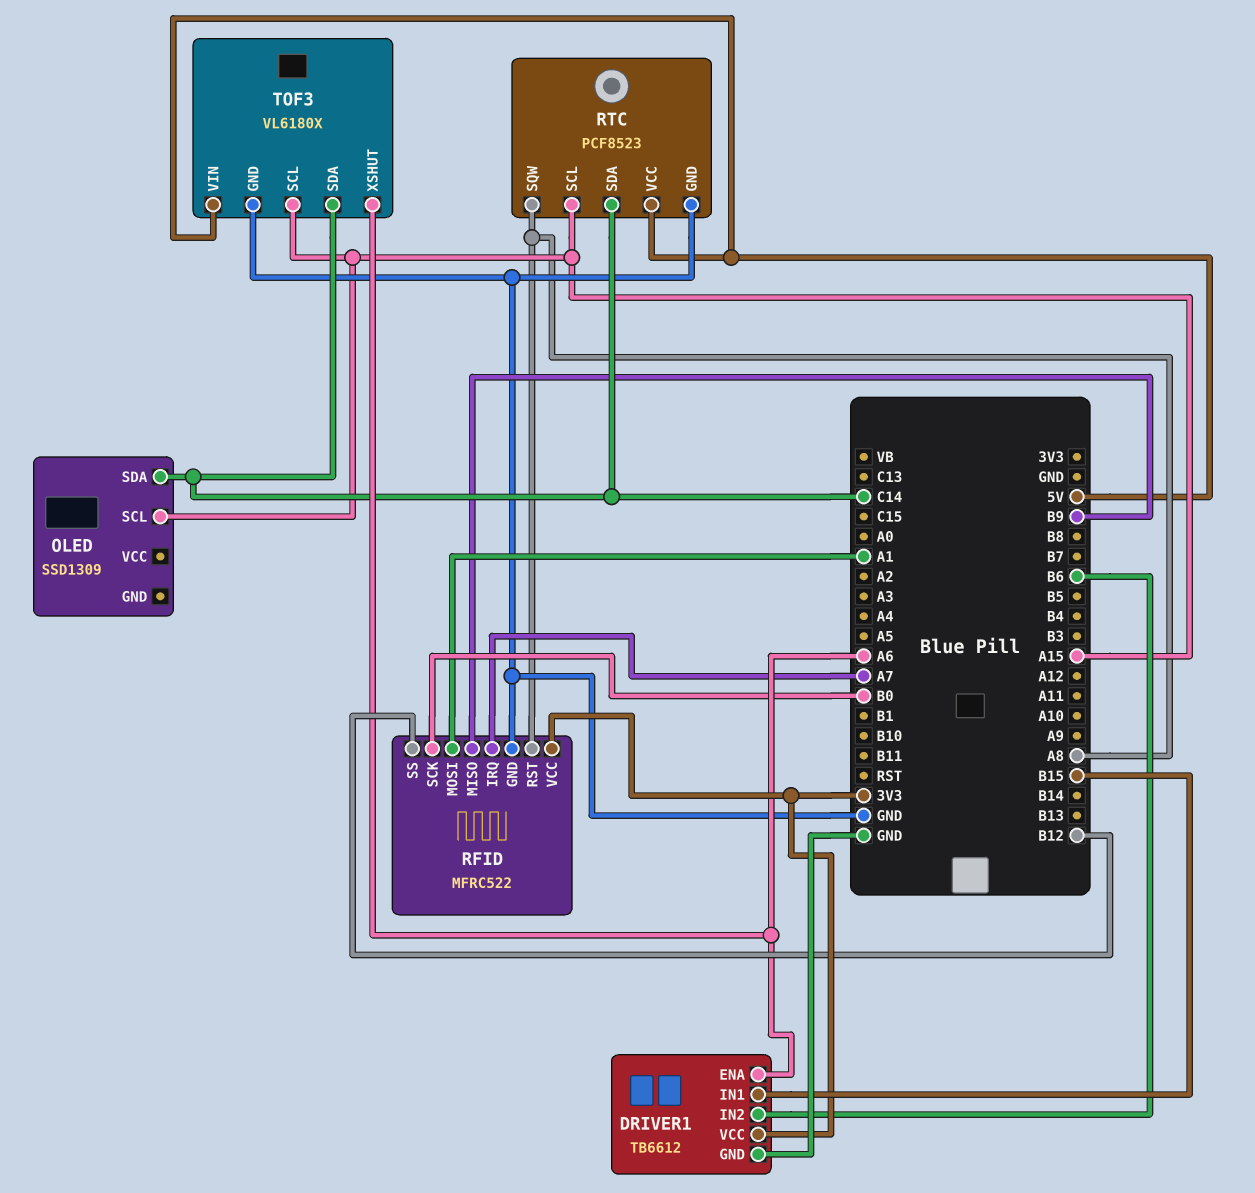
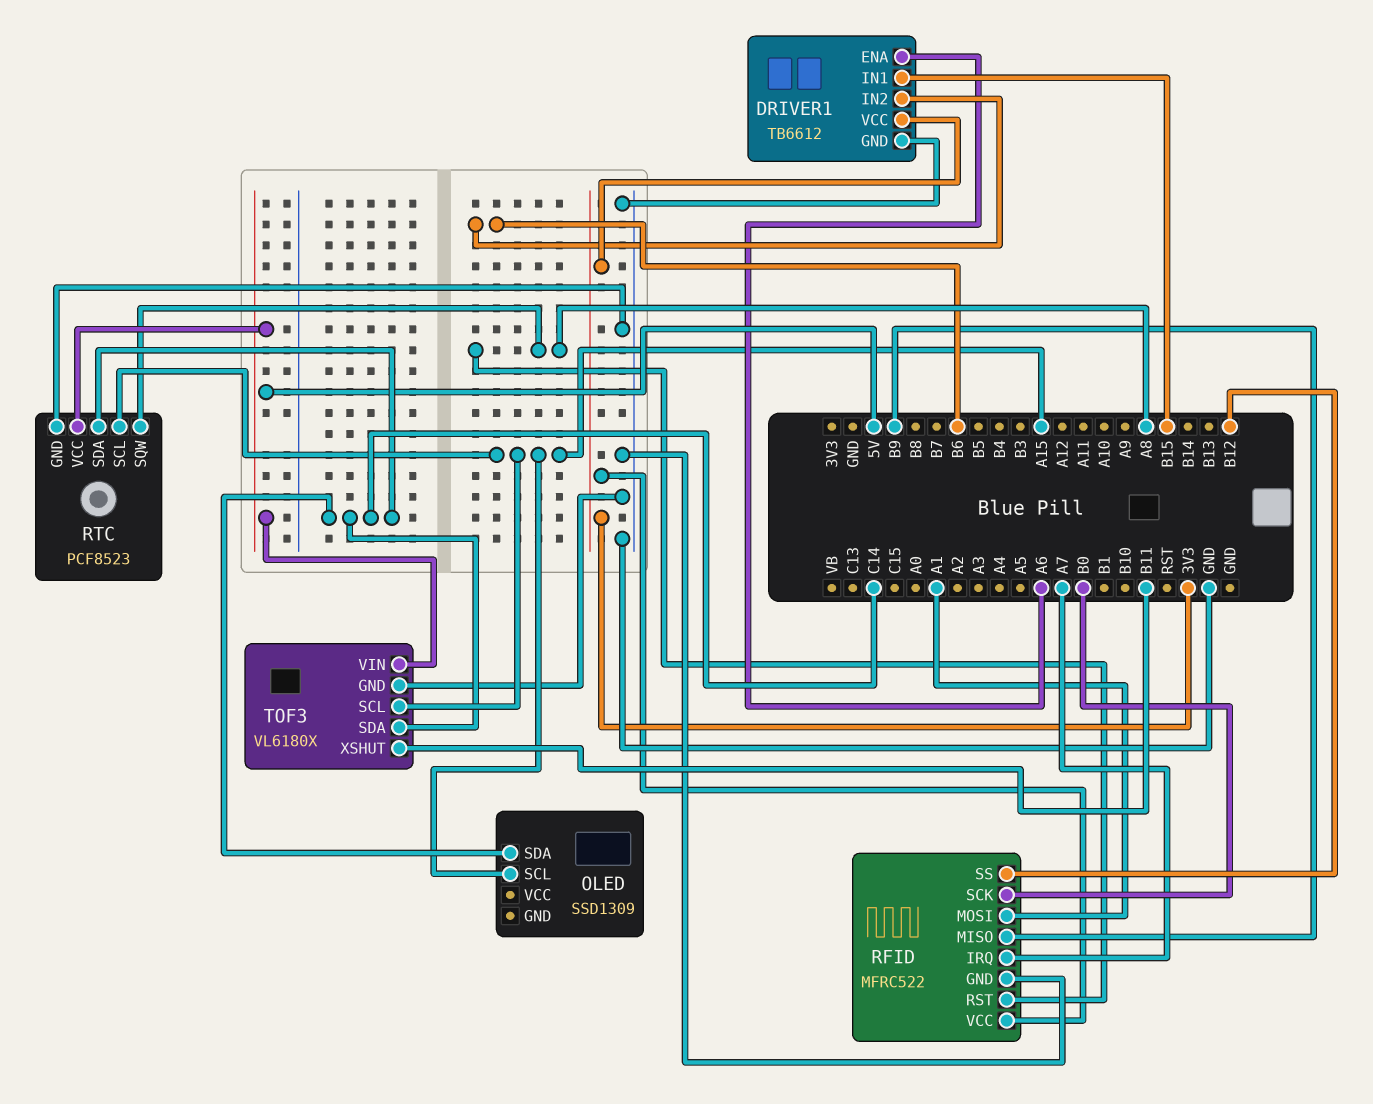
TOF3 pin XSHUT: A6 -> B11

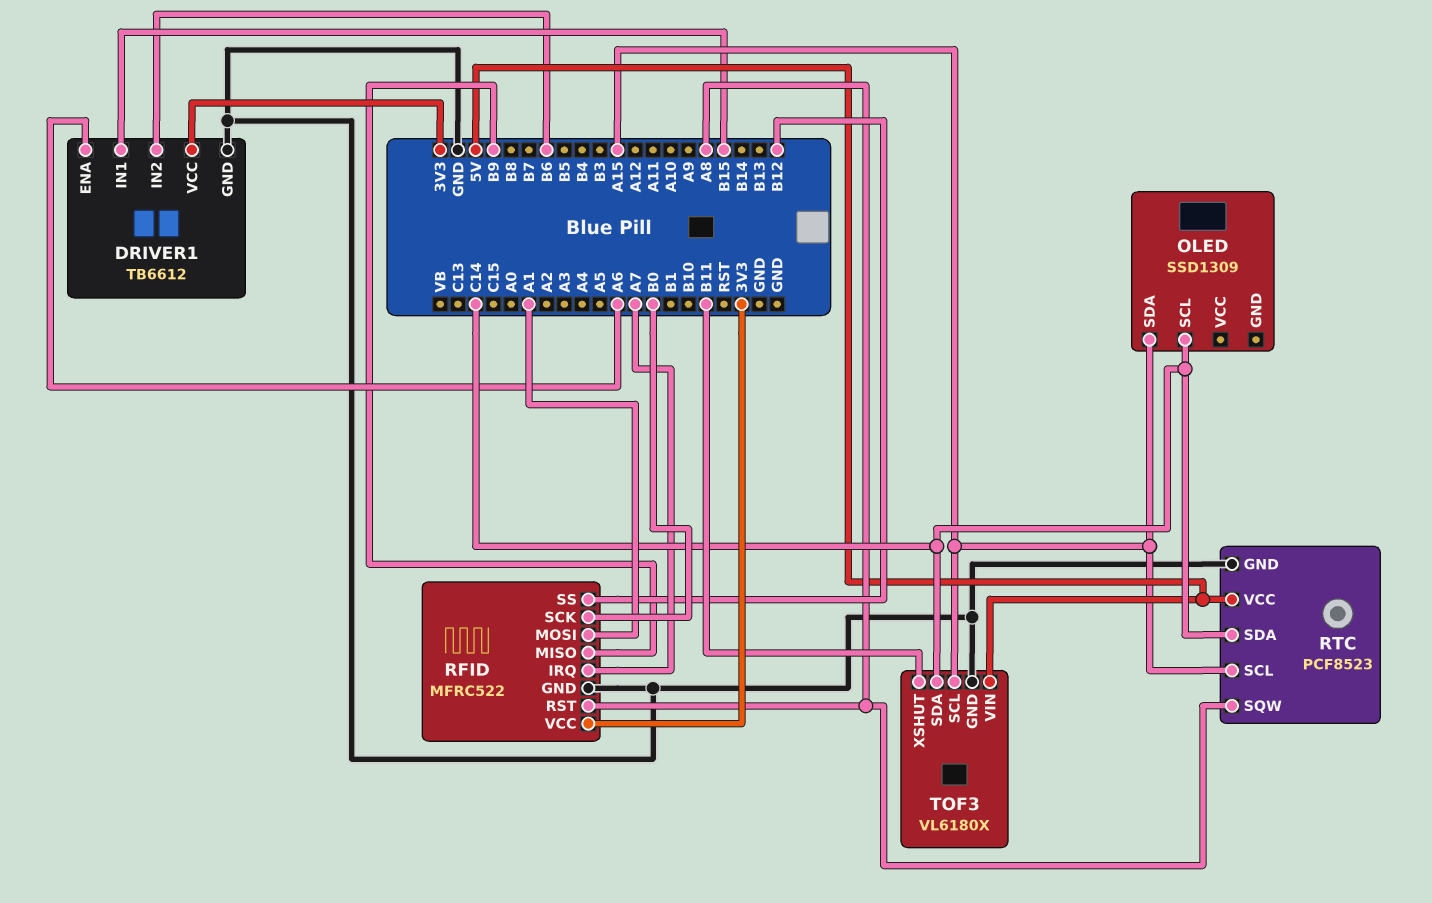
OLED pin SCL: A15 -> C14
OLED pin SDA: C14 -> A15

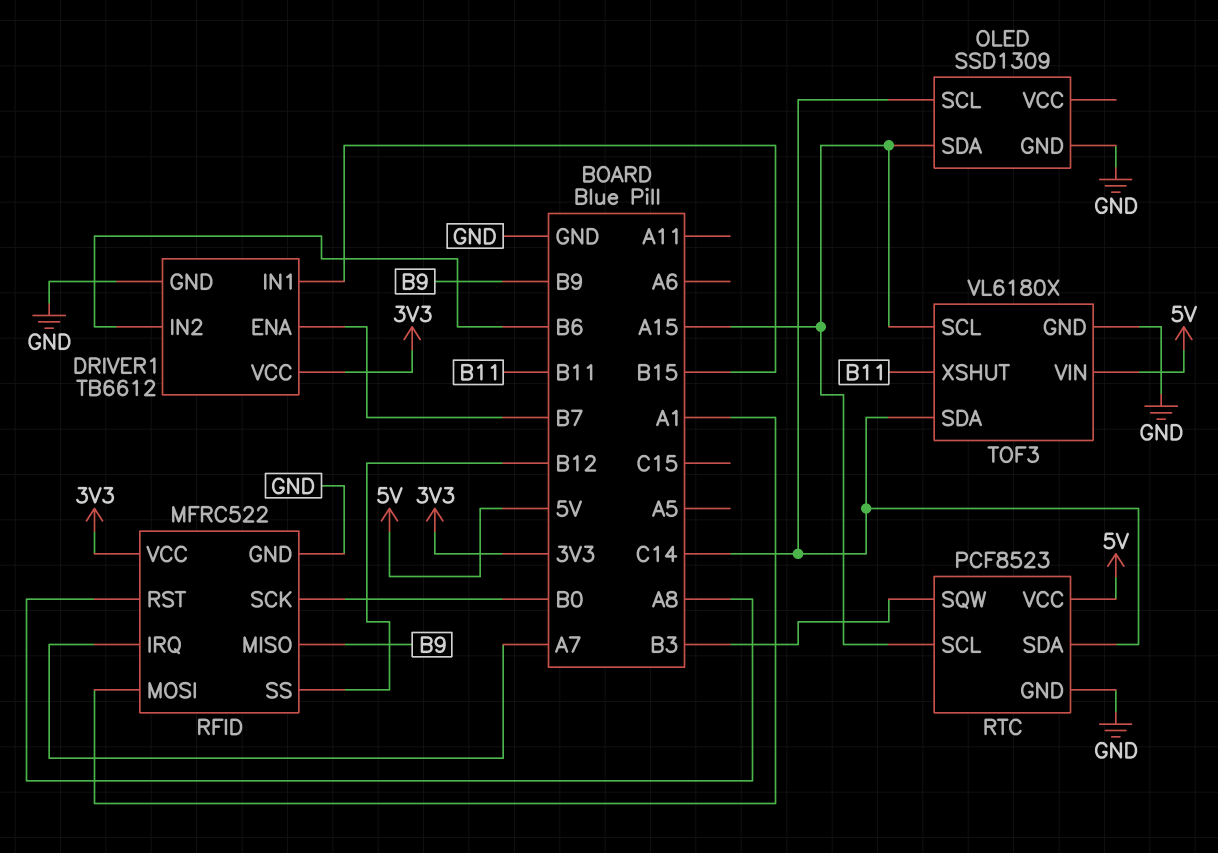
DRIVER1 pin ENA: A6 -> B7
OLED pin GND: none -> GND
RTC pin SQW: A8 -> B3

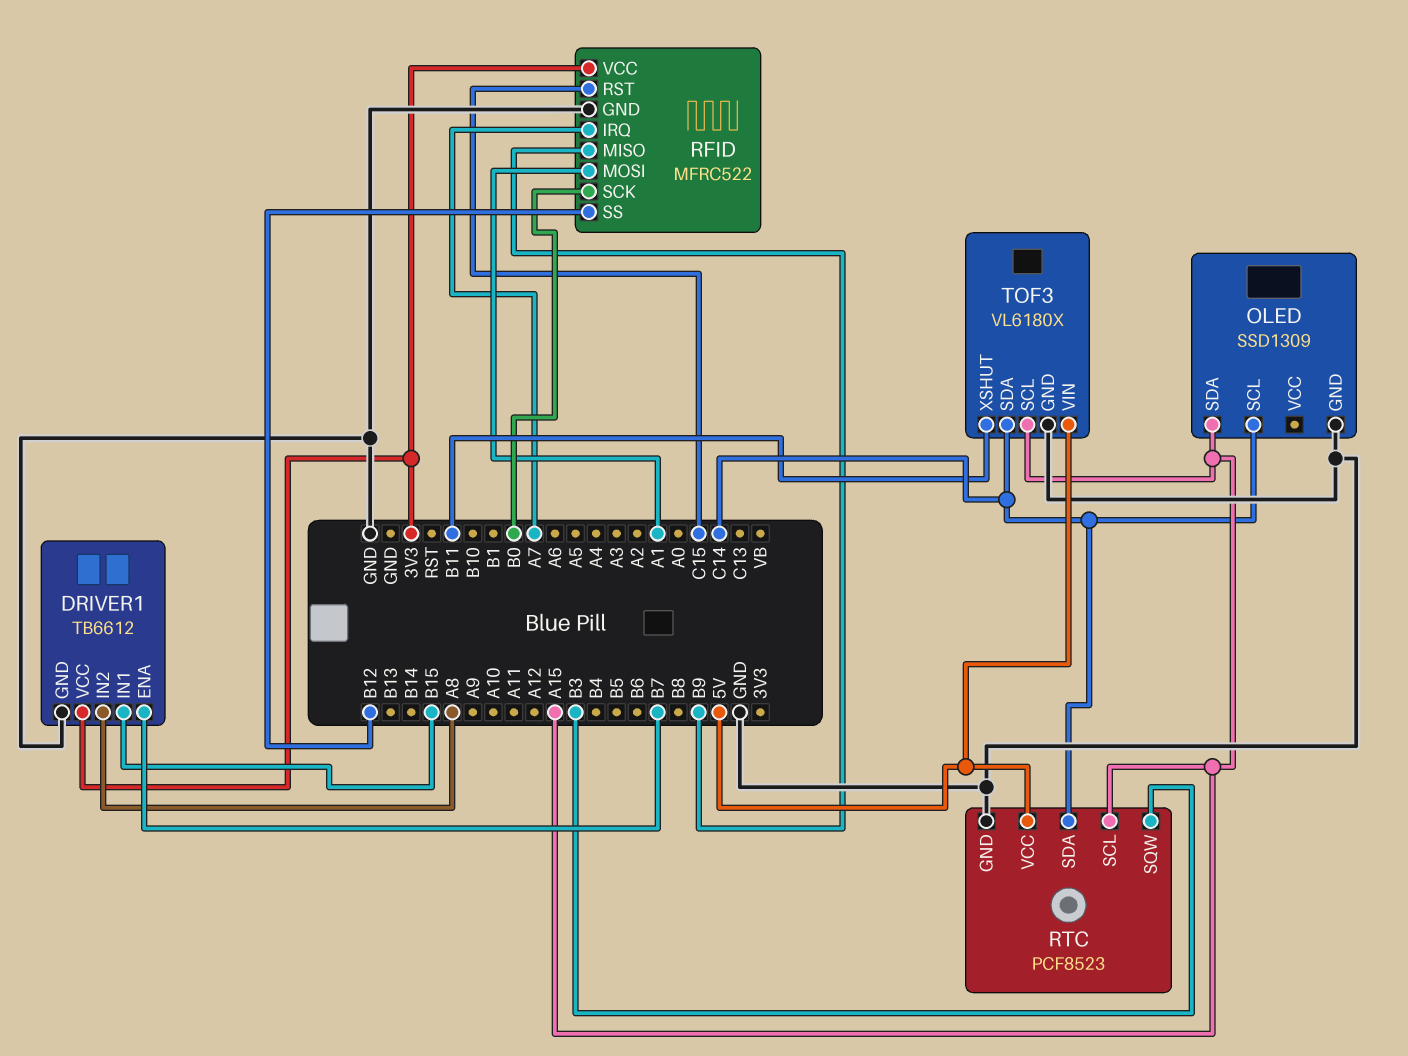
DRIVER1 pin IN2: B6 -> A8
RFID pin RST: A8 -> C15

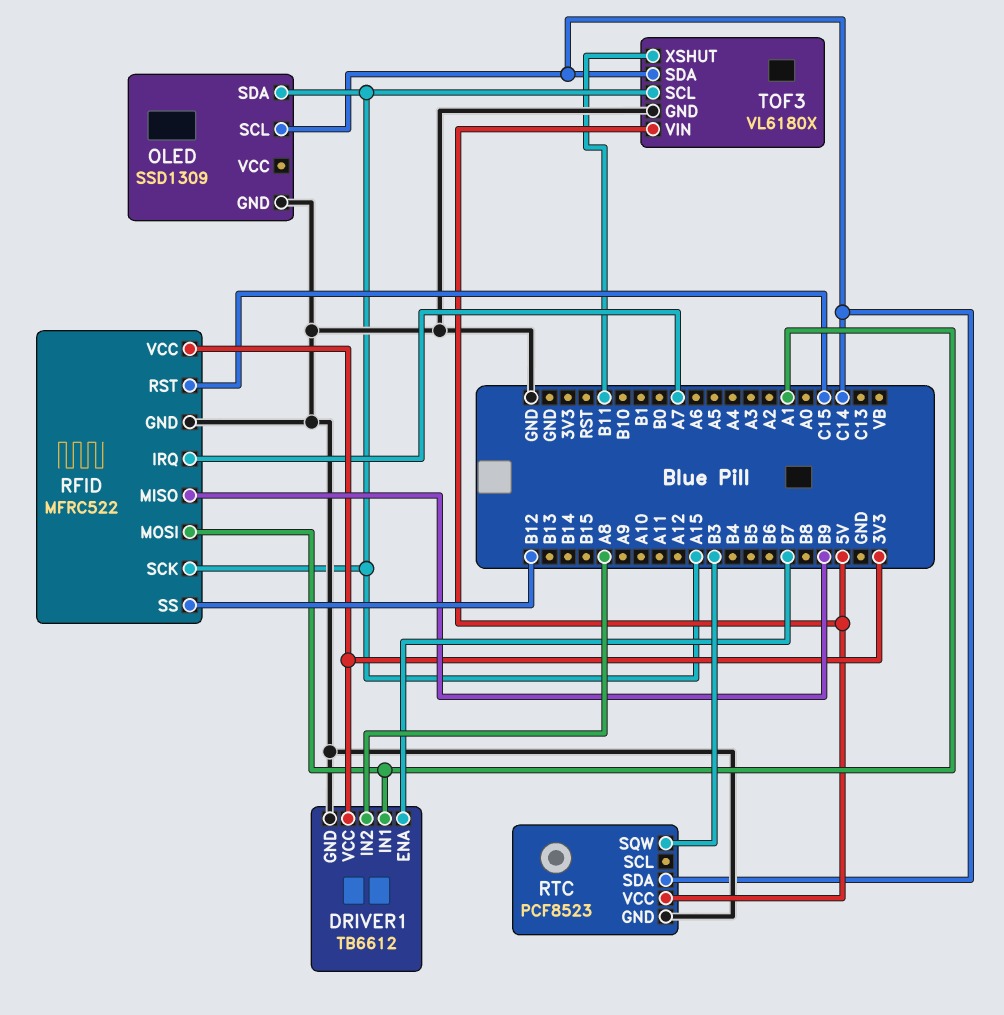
DRIVER1 pin IN1: B15 -> A1
RFID pin SCK: B0 -> A15
RTC pin SCL: A15 -> none

